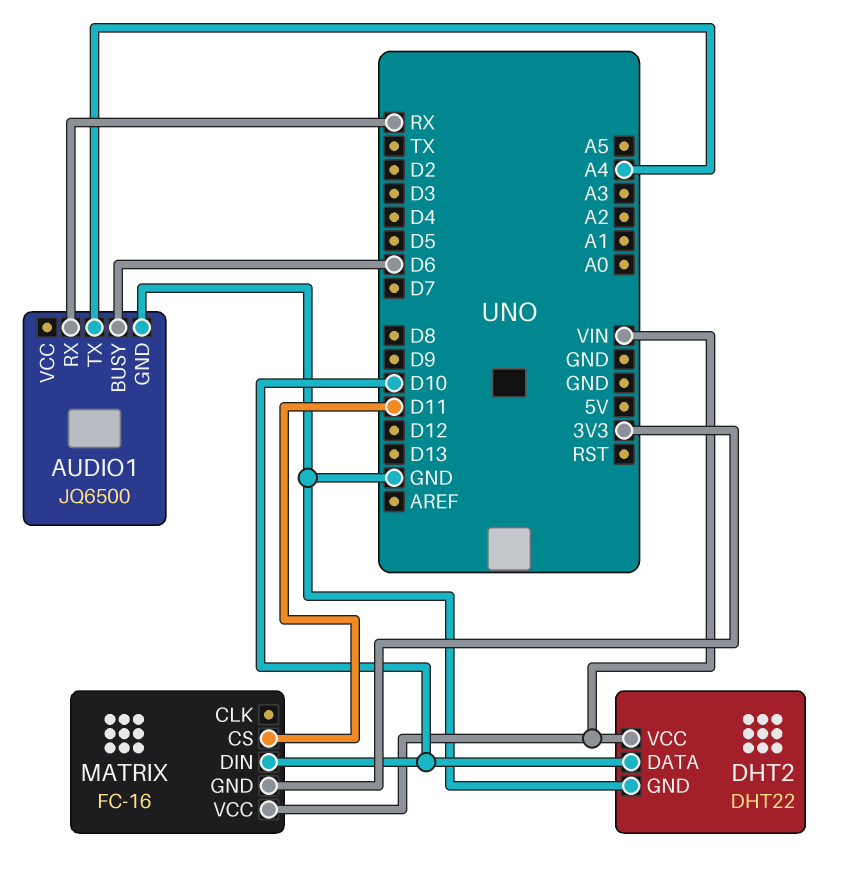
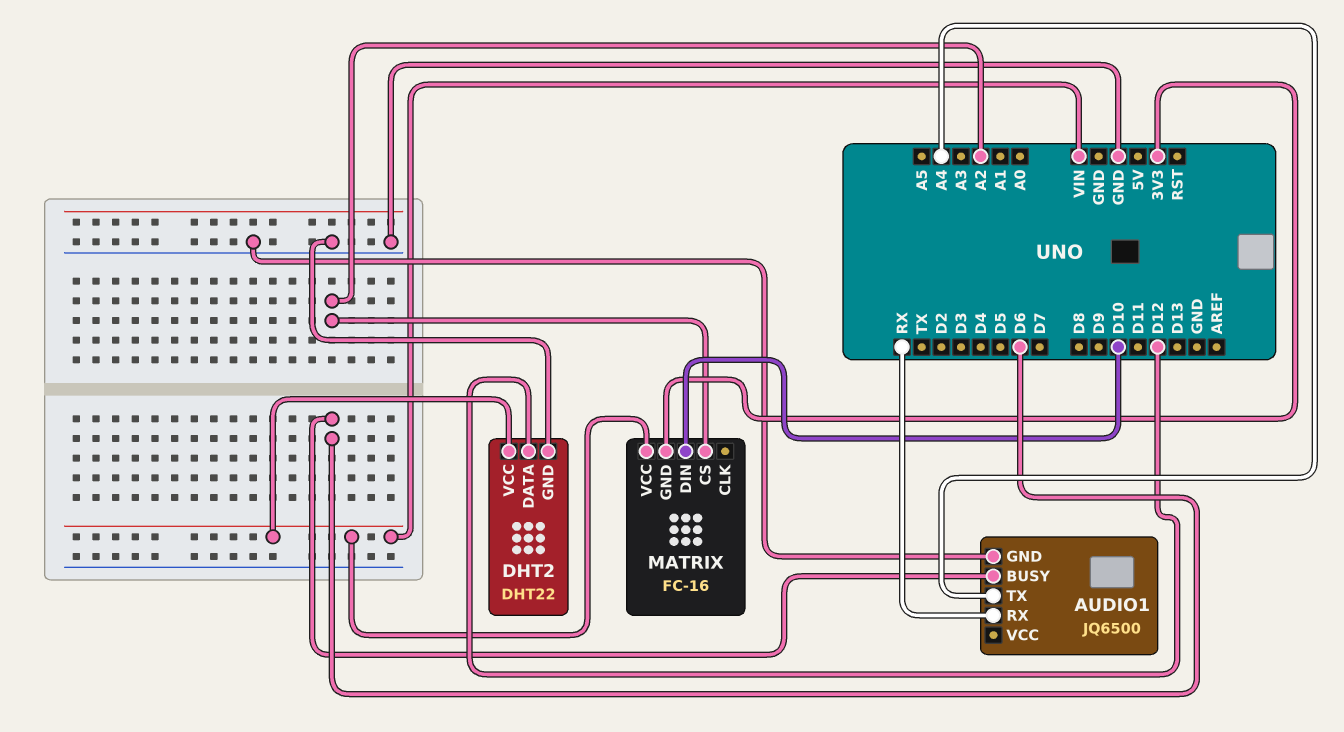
DHT2 pin DATA: D10 -> D12
MATRIX pin CS: D11 -> A2

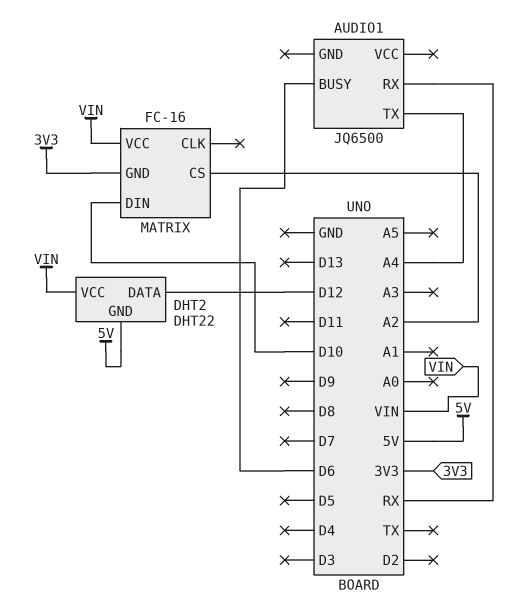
AUDIO1 pin GND: GND -> none
DHT2 pin GND: GND -> 5V

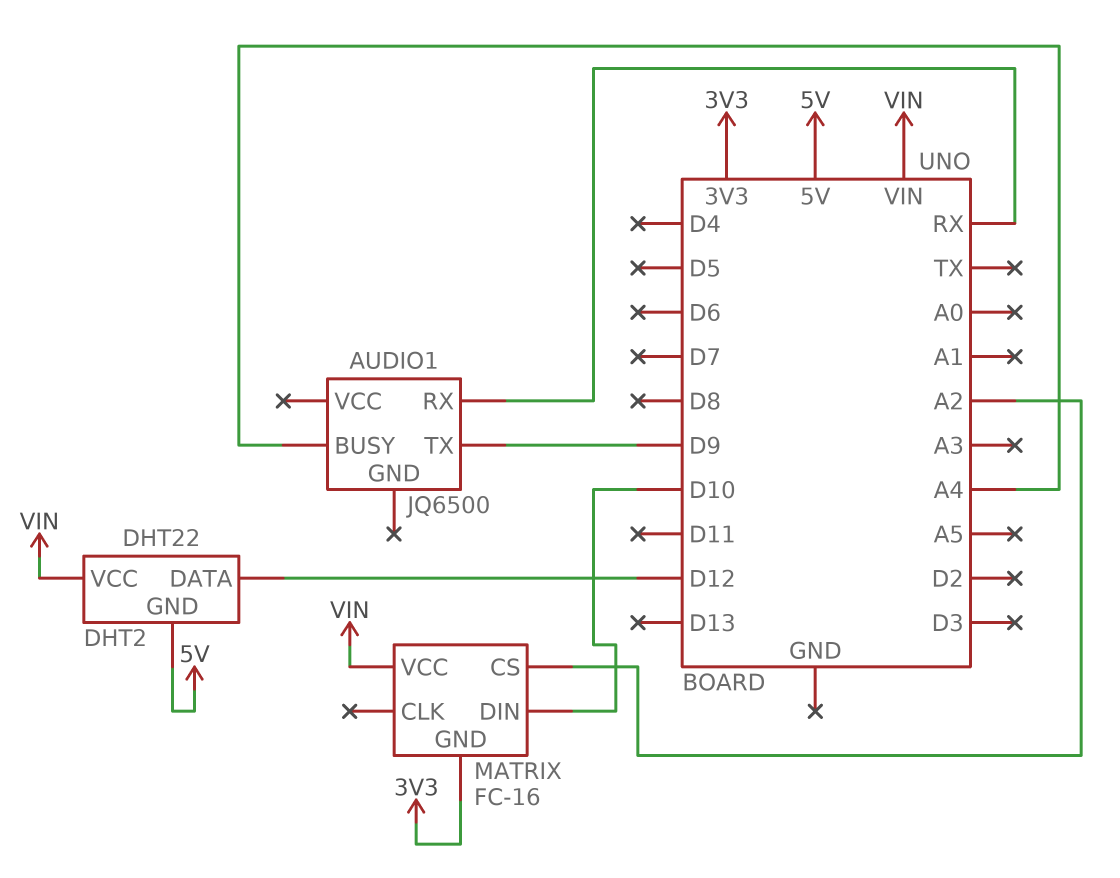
AUDIO1 pin BUSY: D6 -> A4
AUDIO1 pin TX: A4 -> D9

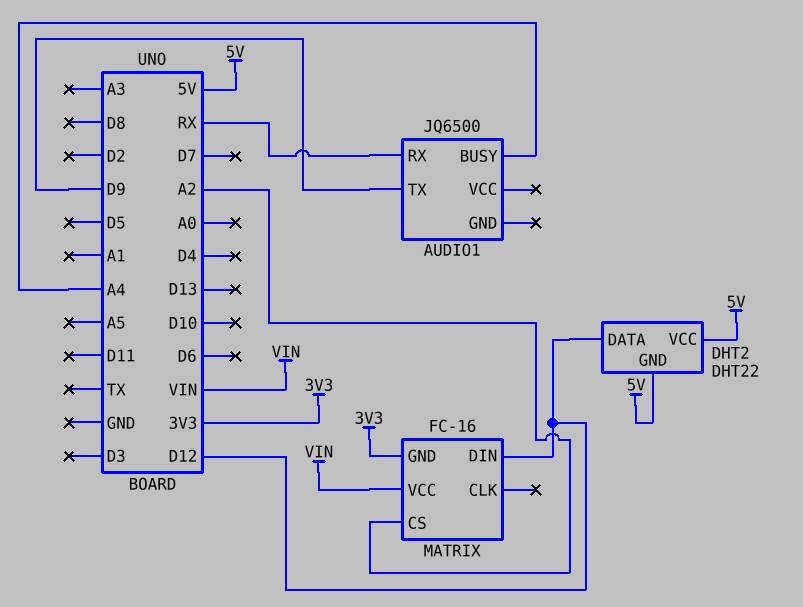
DHT2 pin VCC: VIN -> 5V
MATRIX pin DIN: D10 -> D12

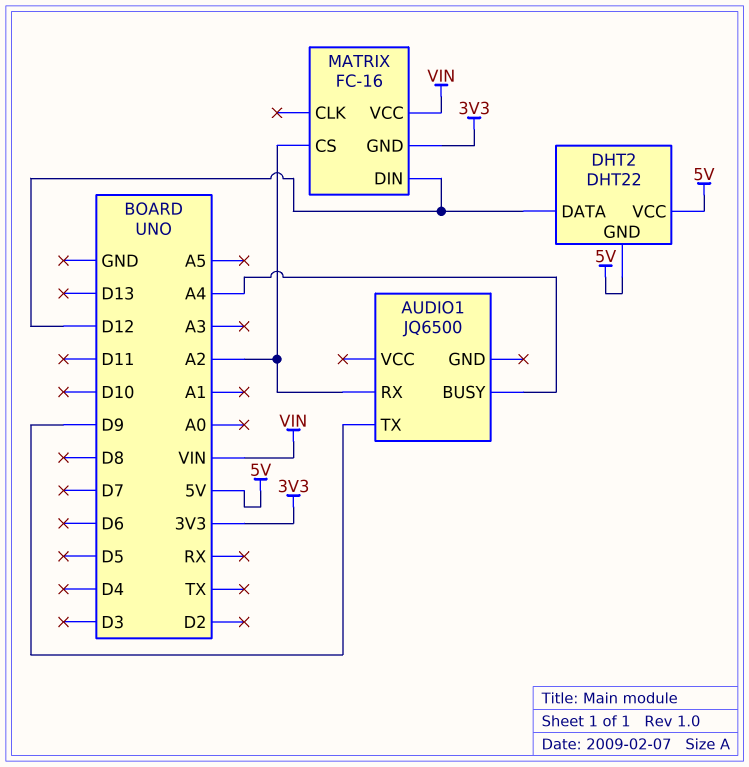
AUDIO1 pin RX: RX -> A2

